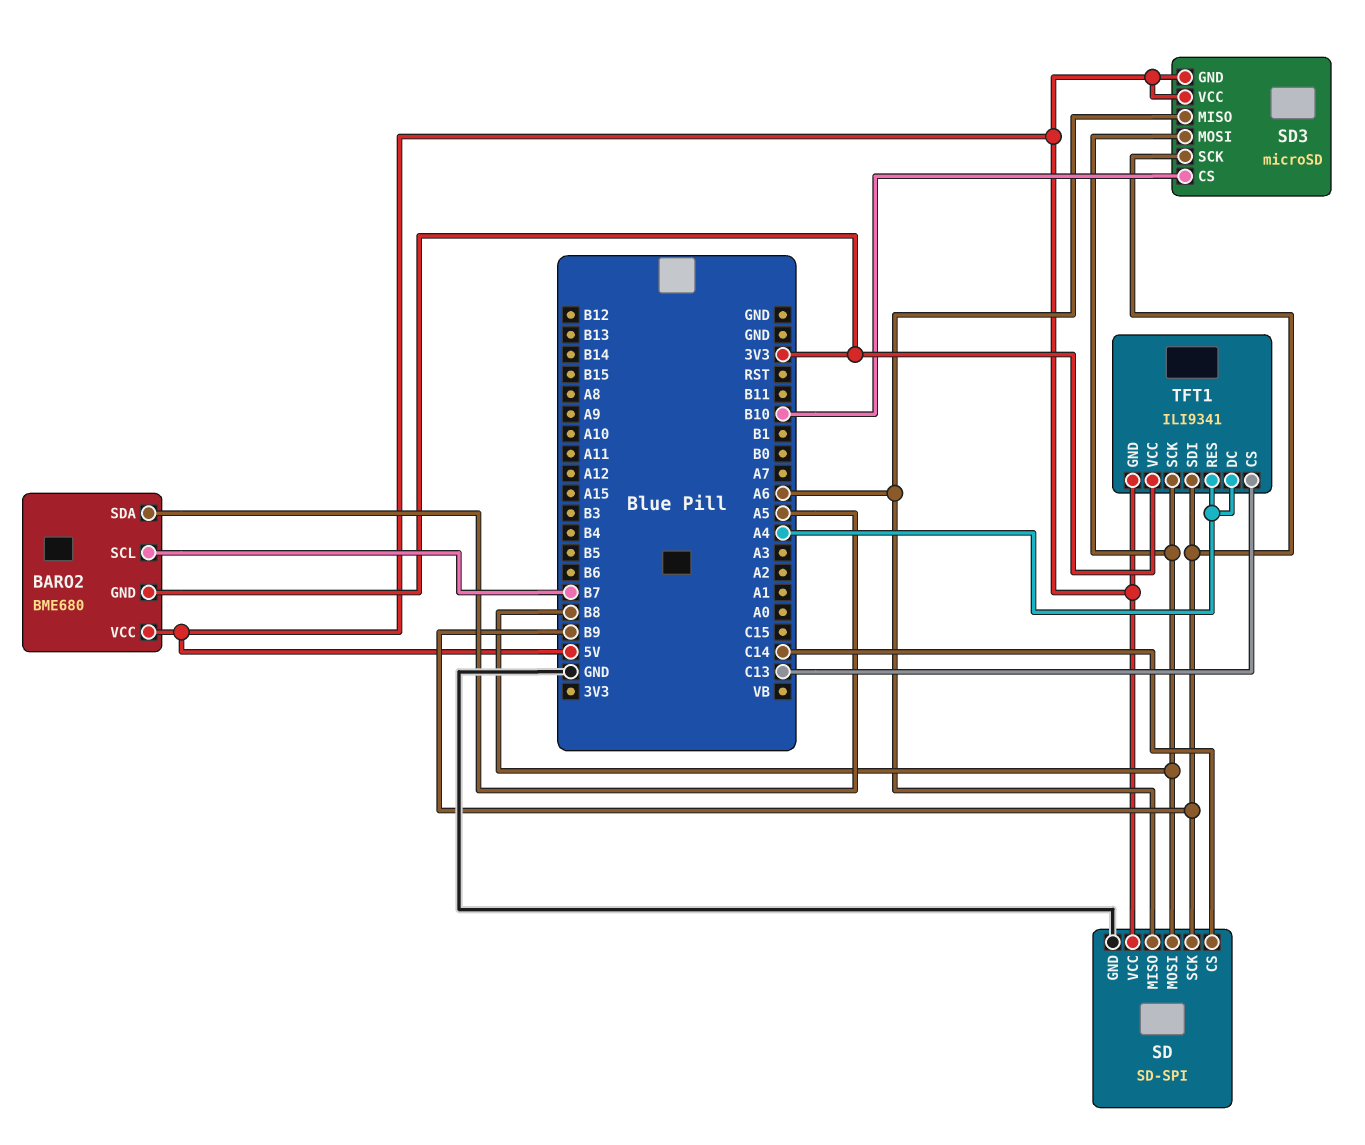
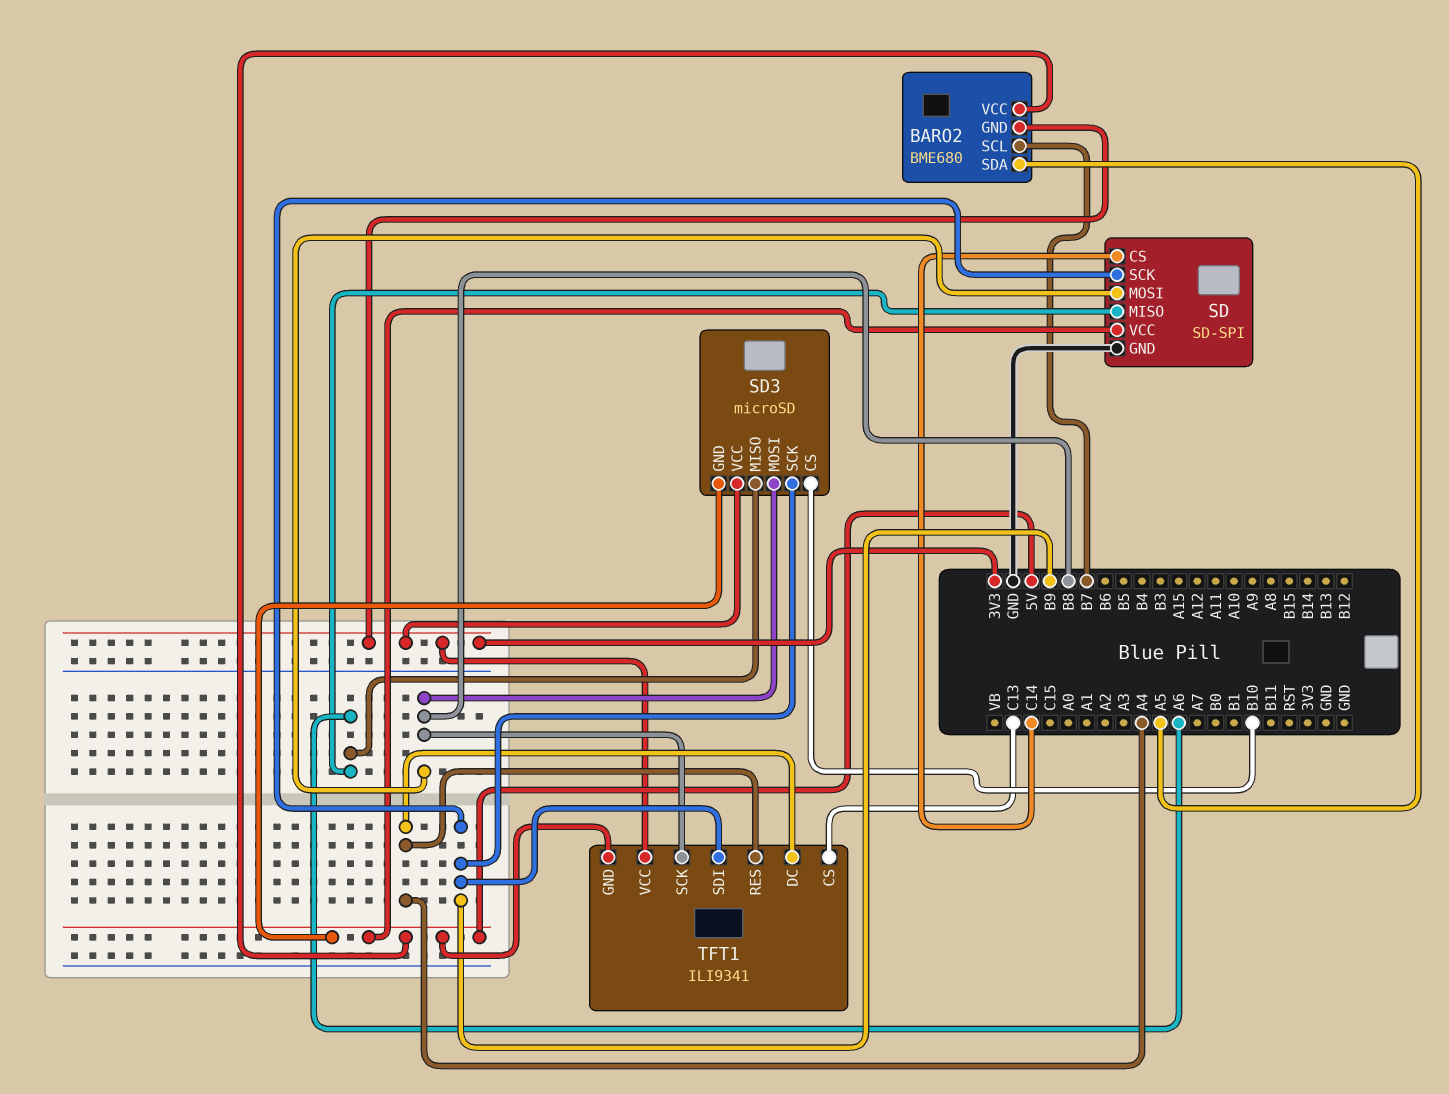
SD3 pin VCC: 5V -> 3V3

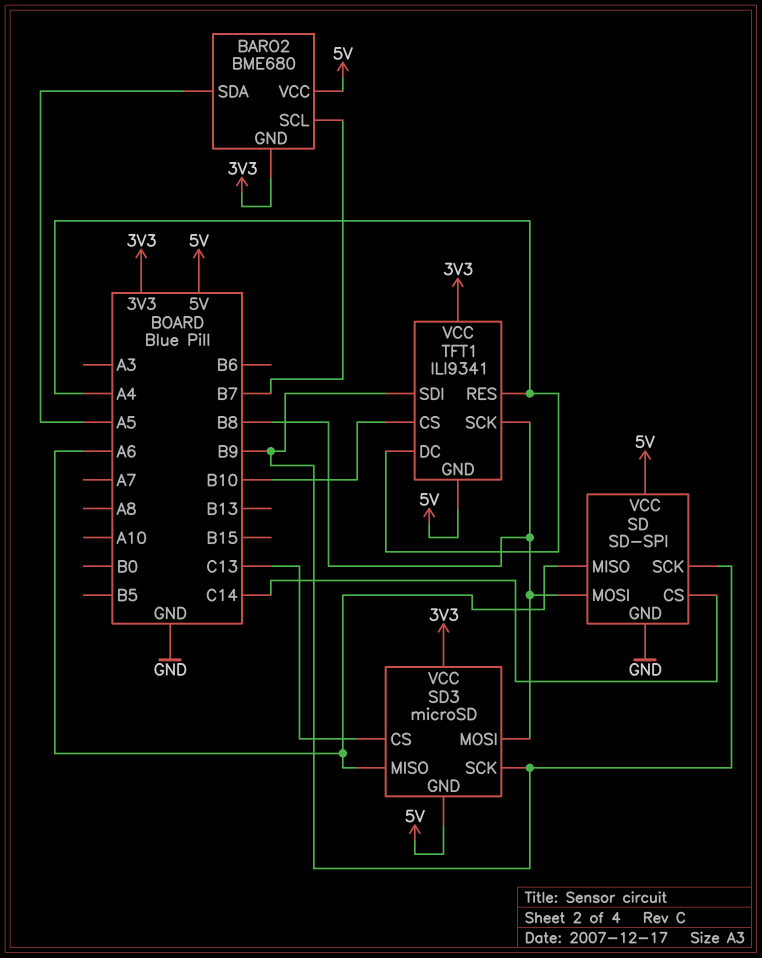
SD3 pin CS: B10 -> C13
TFT1 pin CS: C13 -> B10

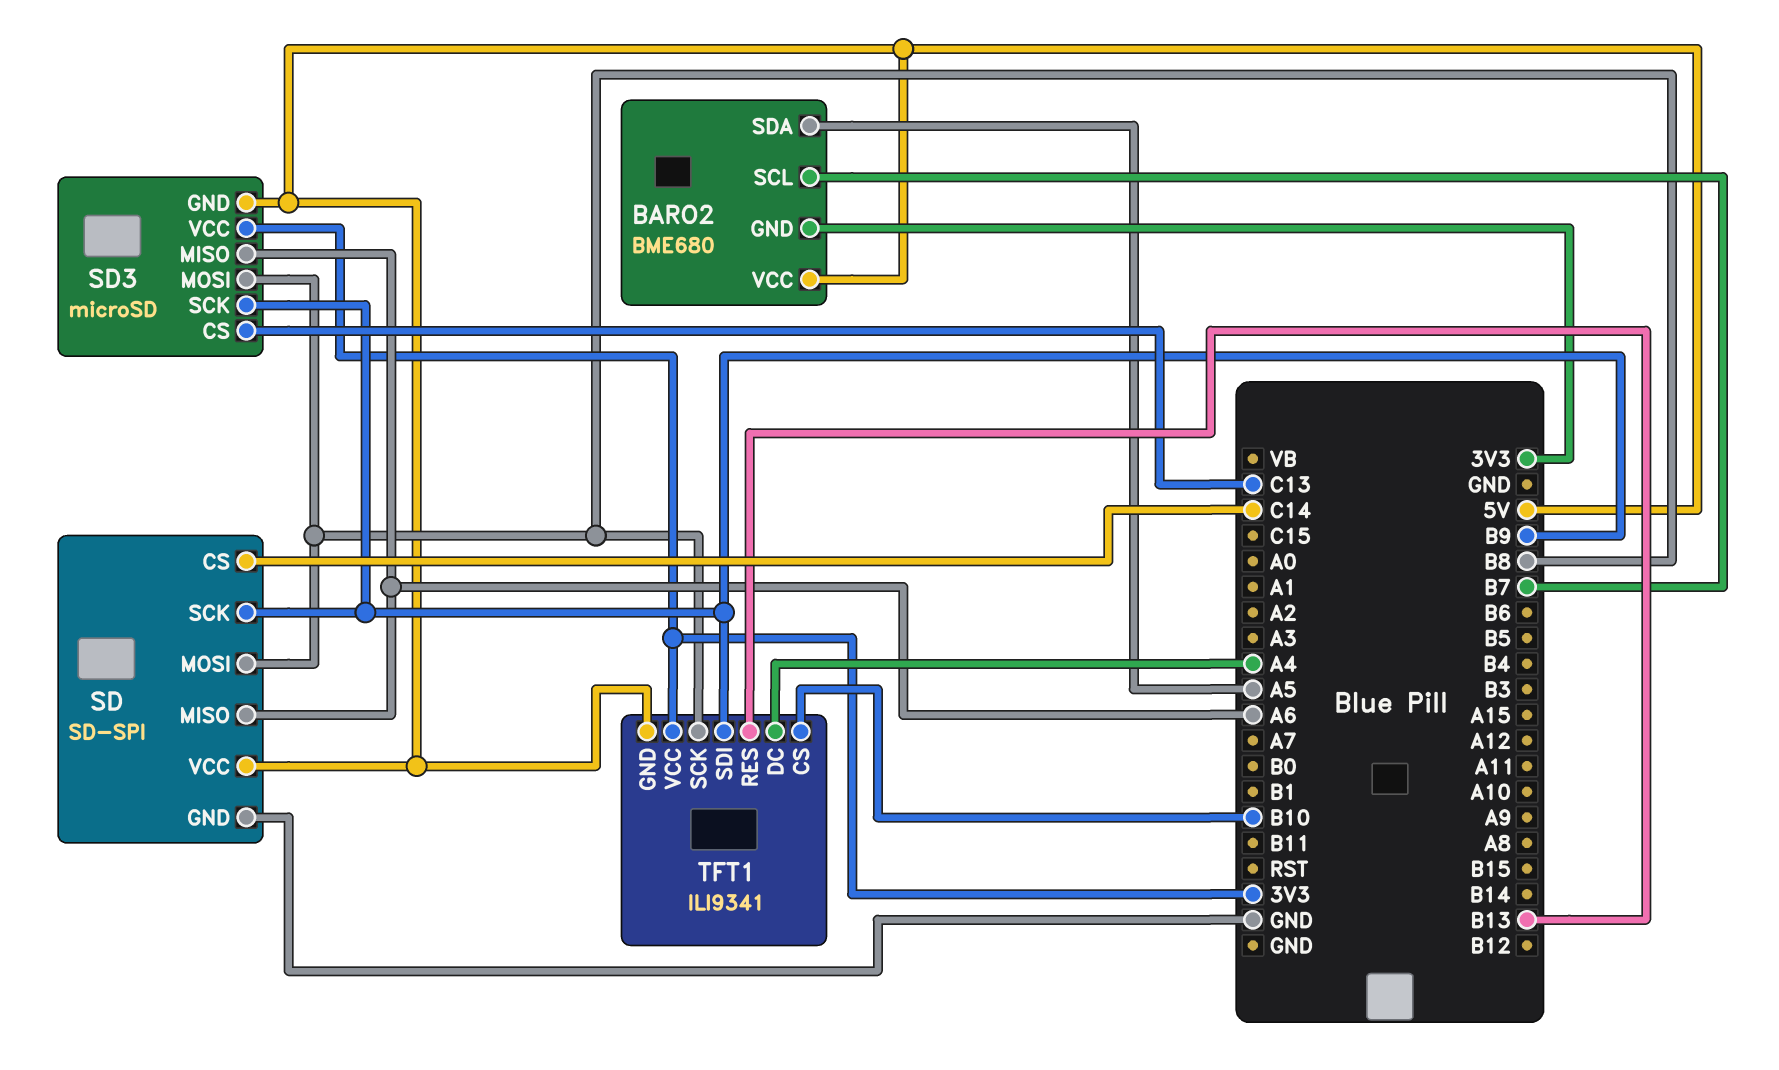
TFT1 pin RES: A4 -> B13

